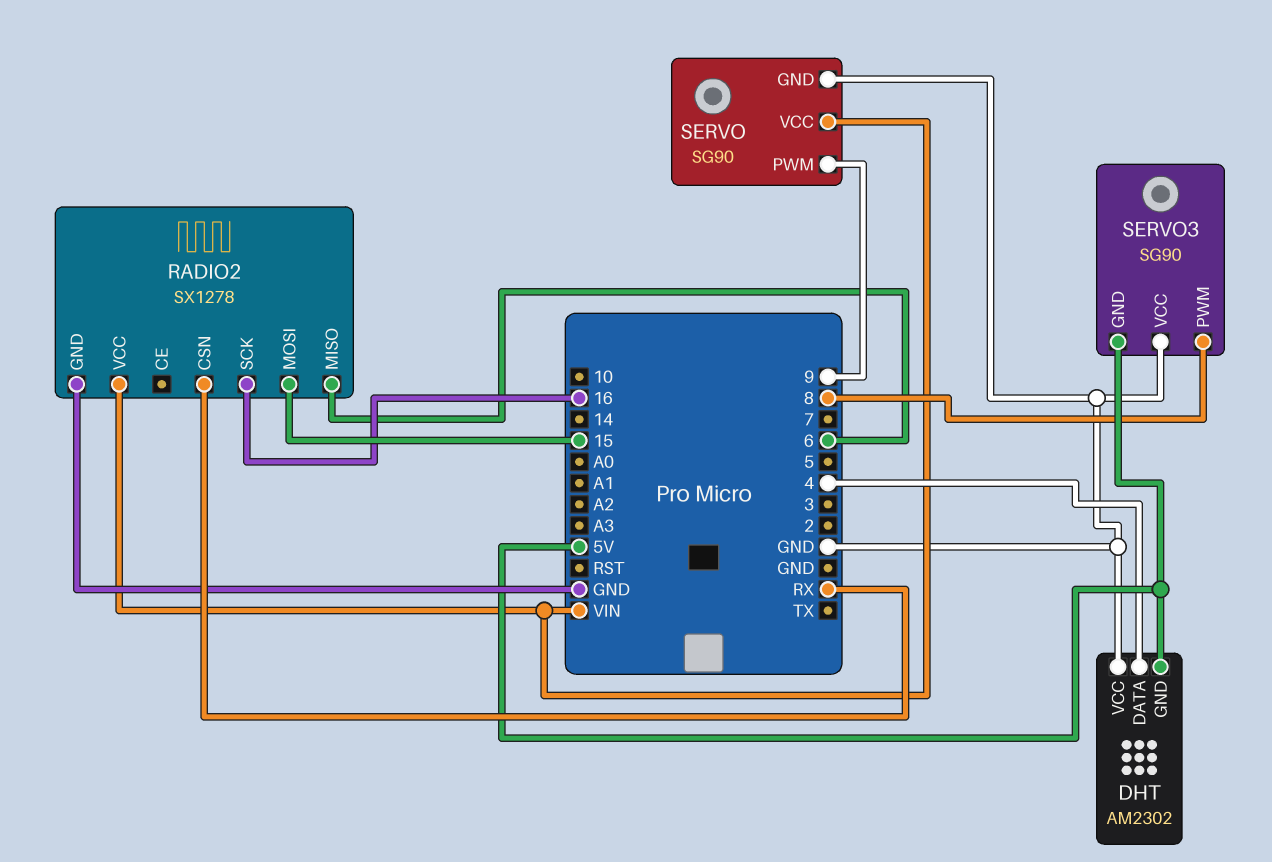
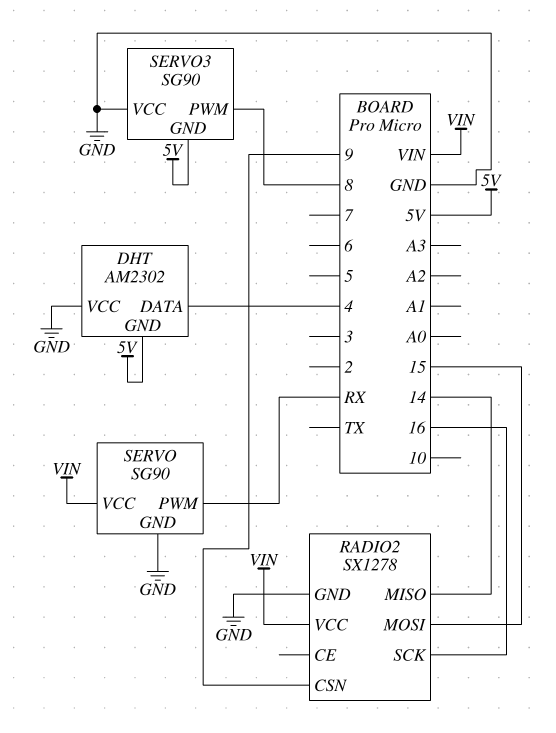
RADIO2 pin CSN: RX -> 9
RADIO2 pin MISO: 6 -> 14
SERVO pin PWM: 9 -> RX

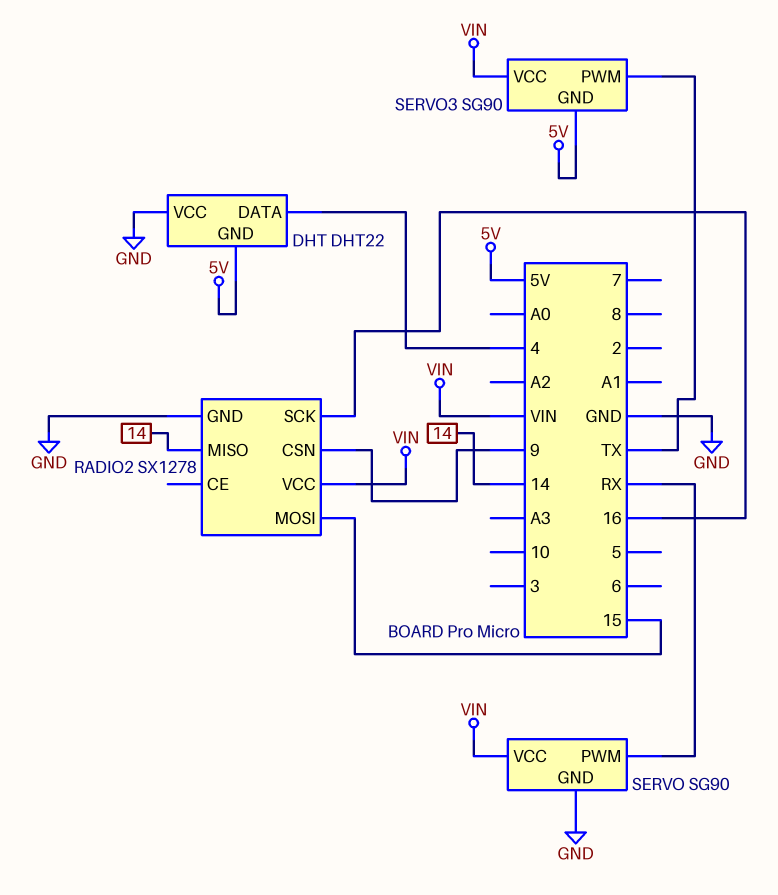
DHT: AM2302 -> DHT22
SERVO3 pin PWM: 8 -> TX
SERVO3 pin VCC: GND -> VIN

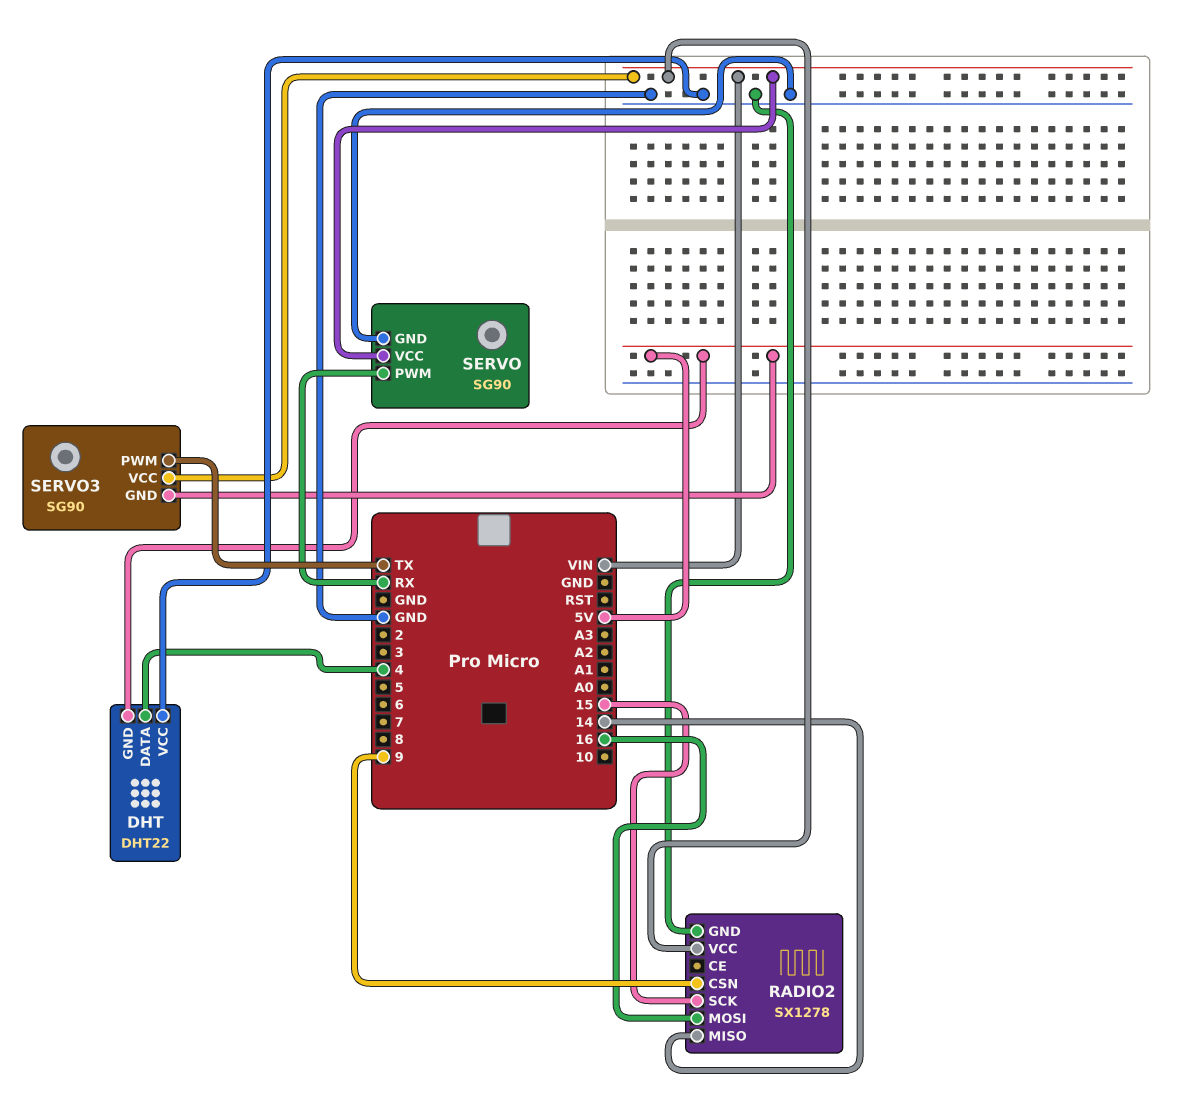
RADIO2 pin MOSI: 15 -> 16
RADIO2 pin SCK: 16 -> 15

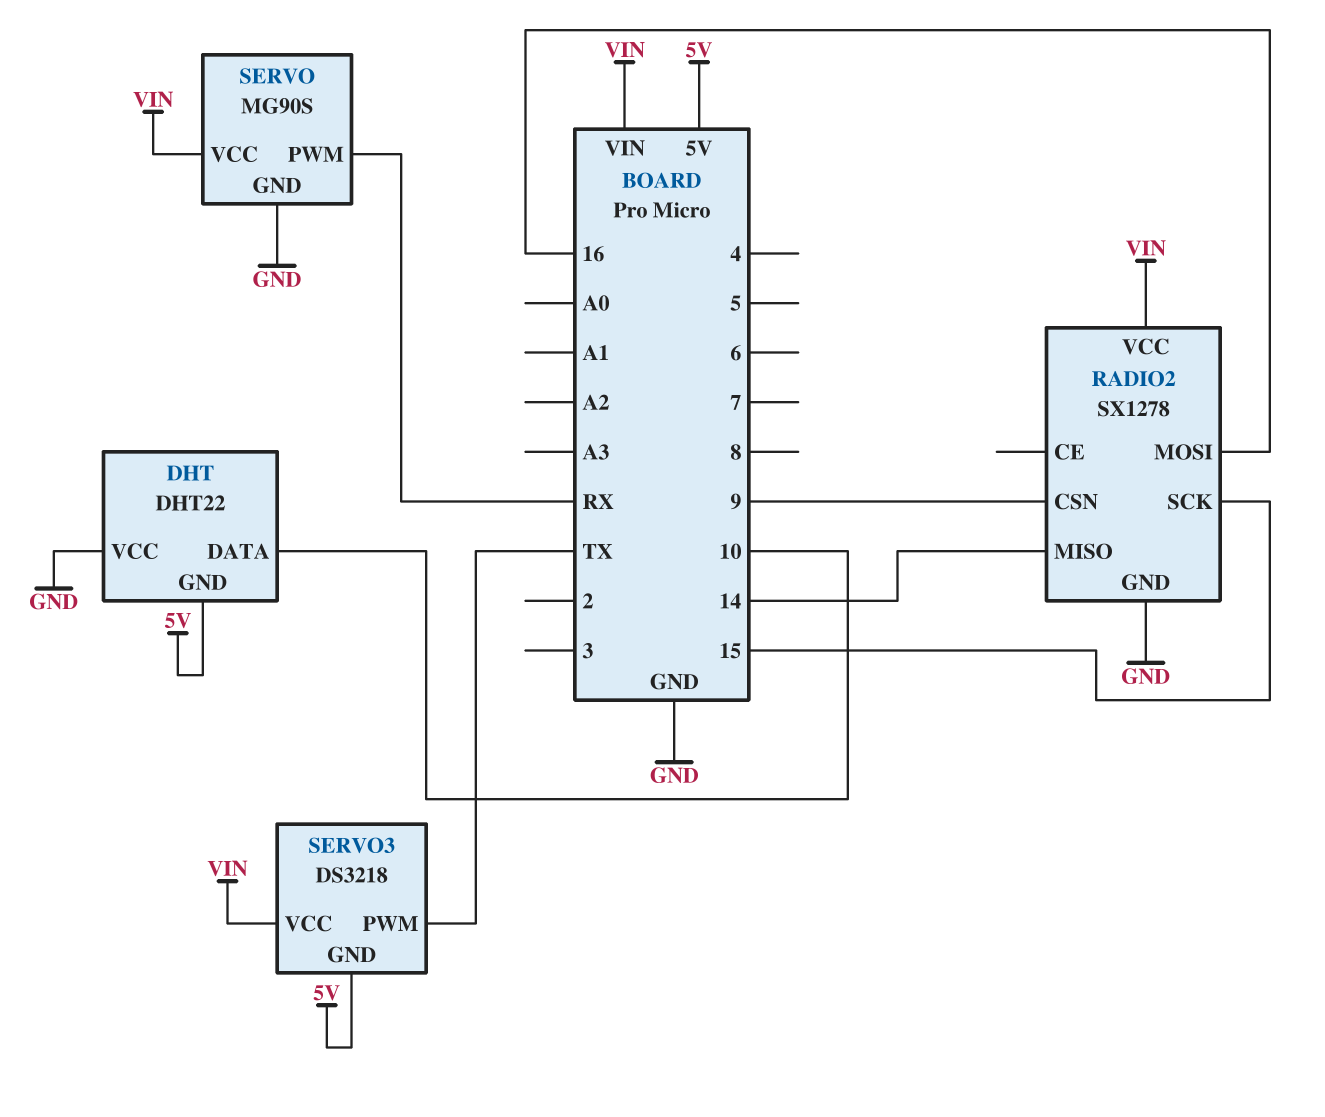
DHT pin DATA: 4 -> 10
SERVO: SG90 -> MG90S
SERVO3: SG90 -> DS3218

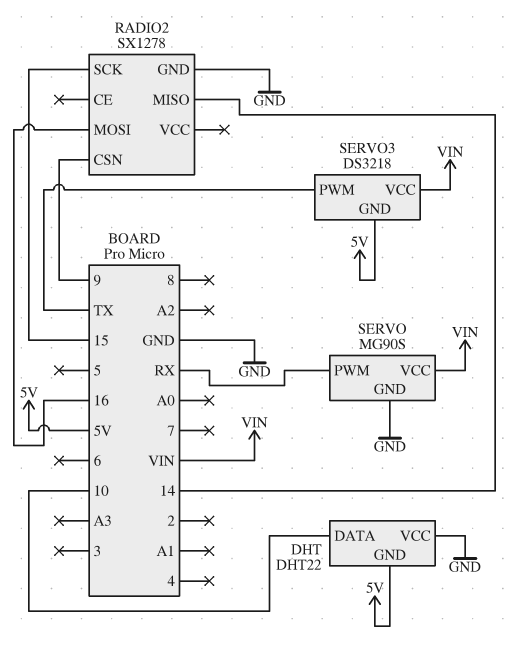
RADIO2 pin VCC: VIN -> none

